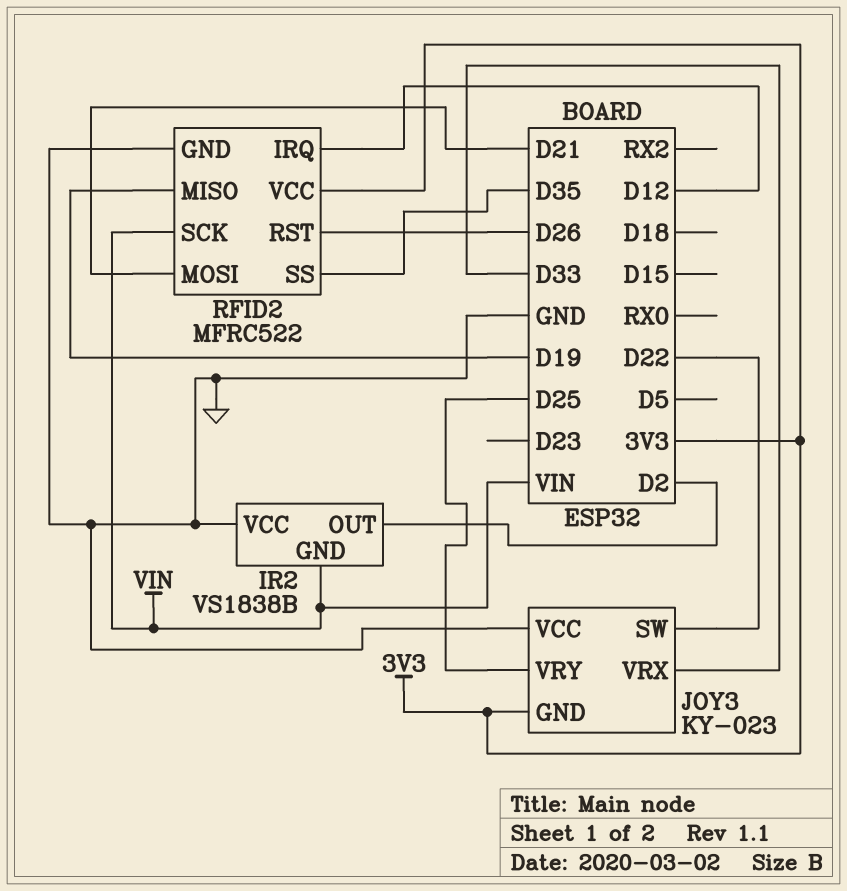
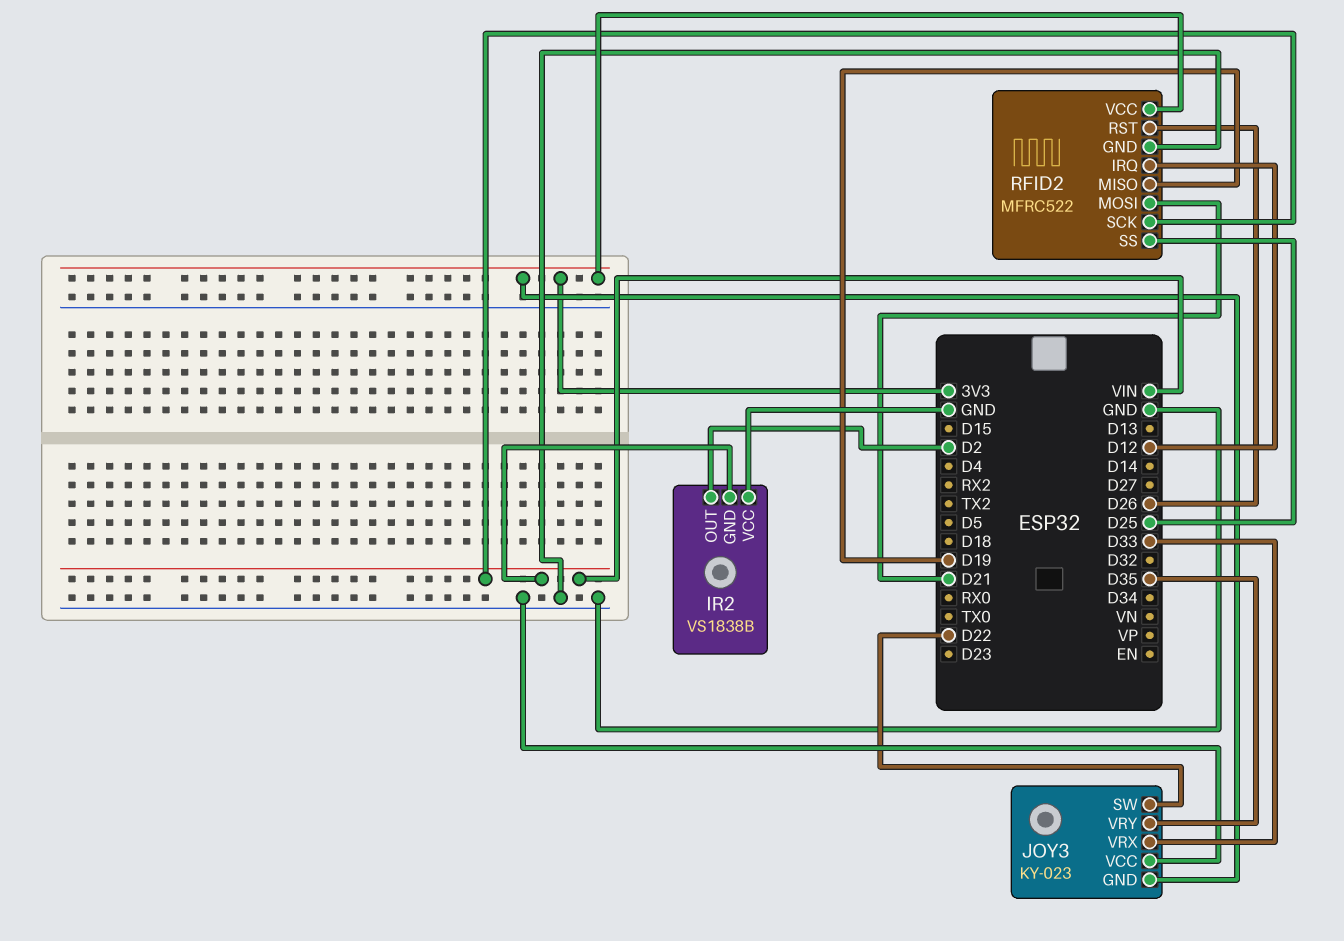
JOY3 pin VRY: D25 -> D35
RFID2 pin SS: D35 -> D25

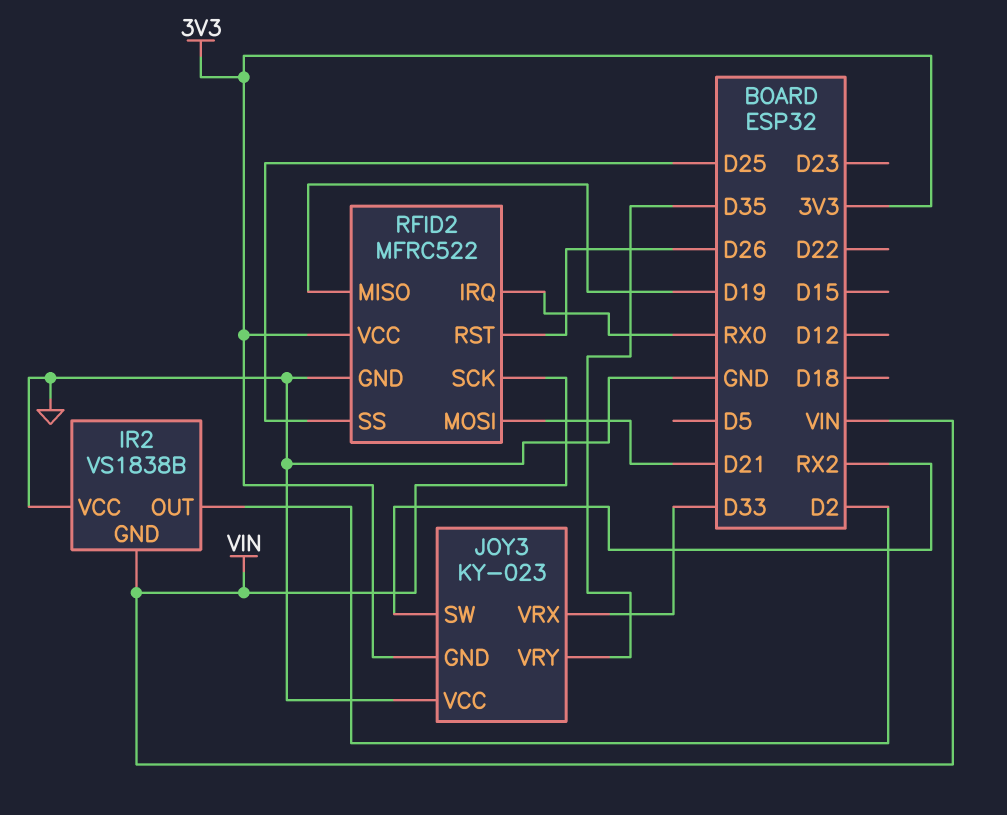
JOY3 pin SW: D22 -> RX2
RFID2 pin IRQ: D12 -> RX0

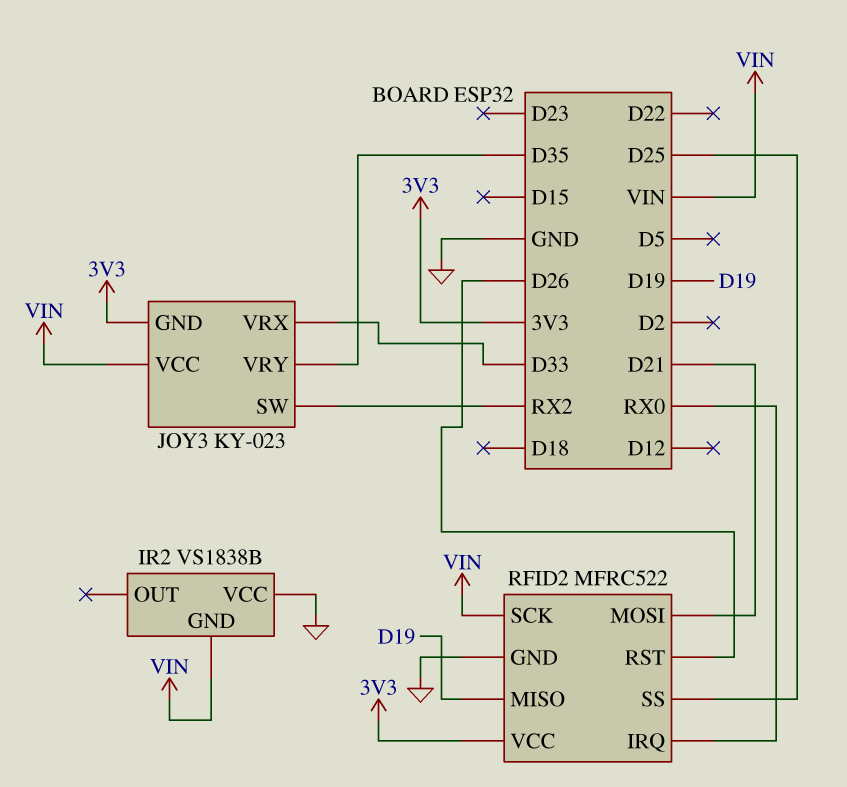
IR2 pin OUT: D2 -> none
JOY3 pin VCC: GND -> VIN

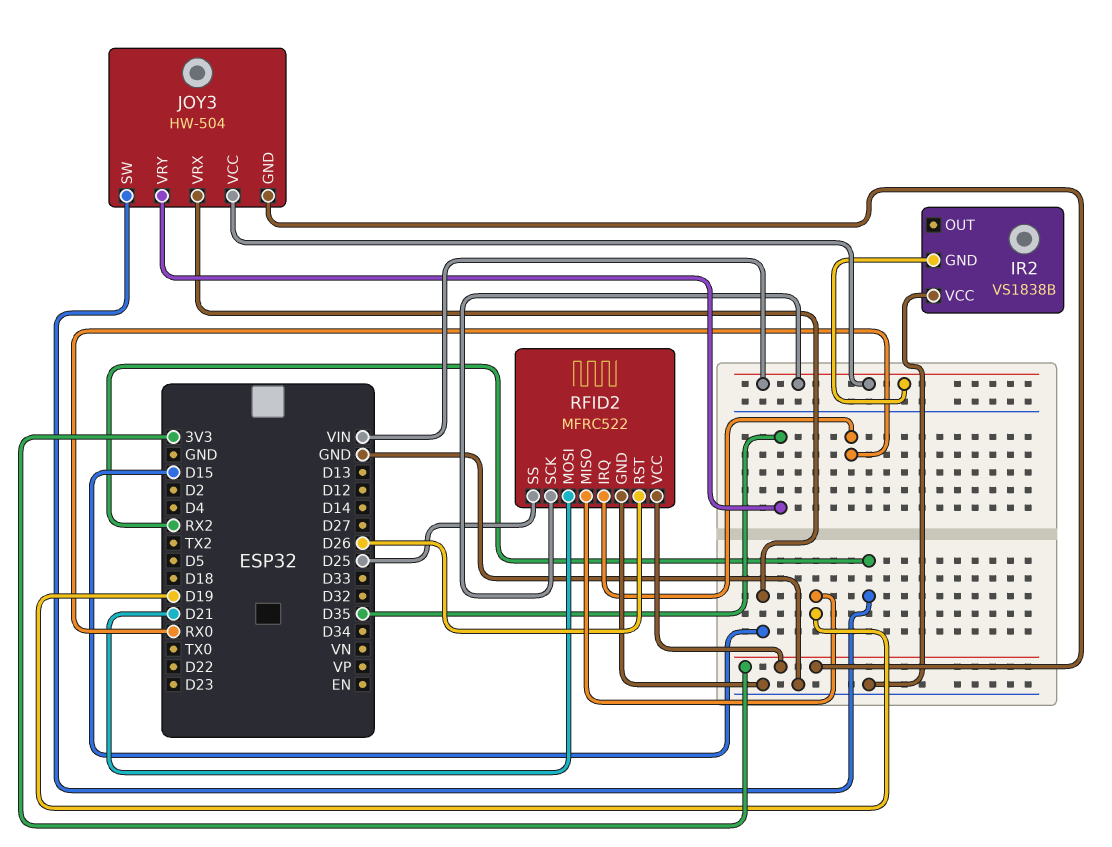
JOY3: KY-023 -> HW-504
JOY3 pin VRX: D33 -> D15

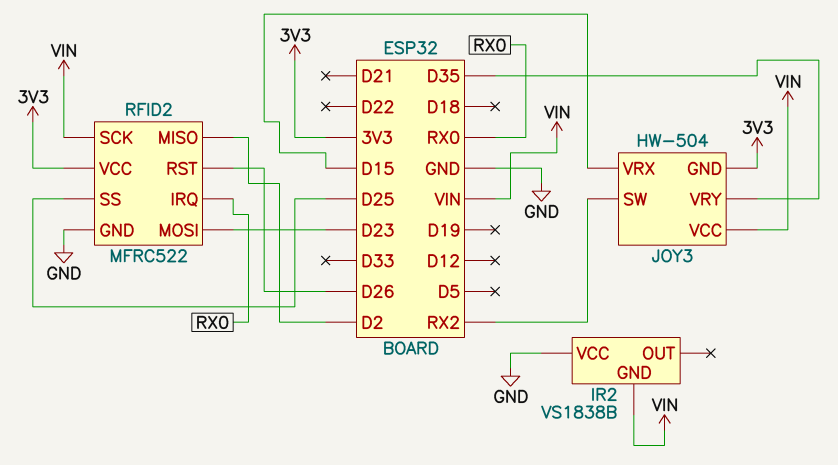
RFID2 pin MISO: D19 -> D2
RFID2 pin MOSI: D21 -> D23

